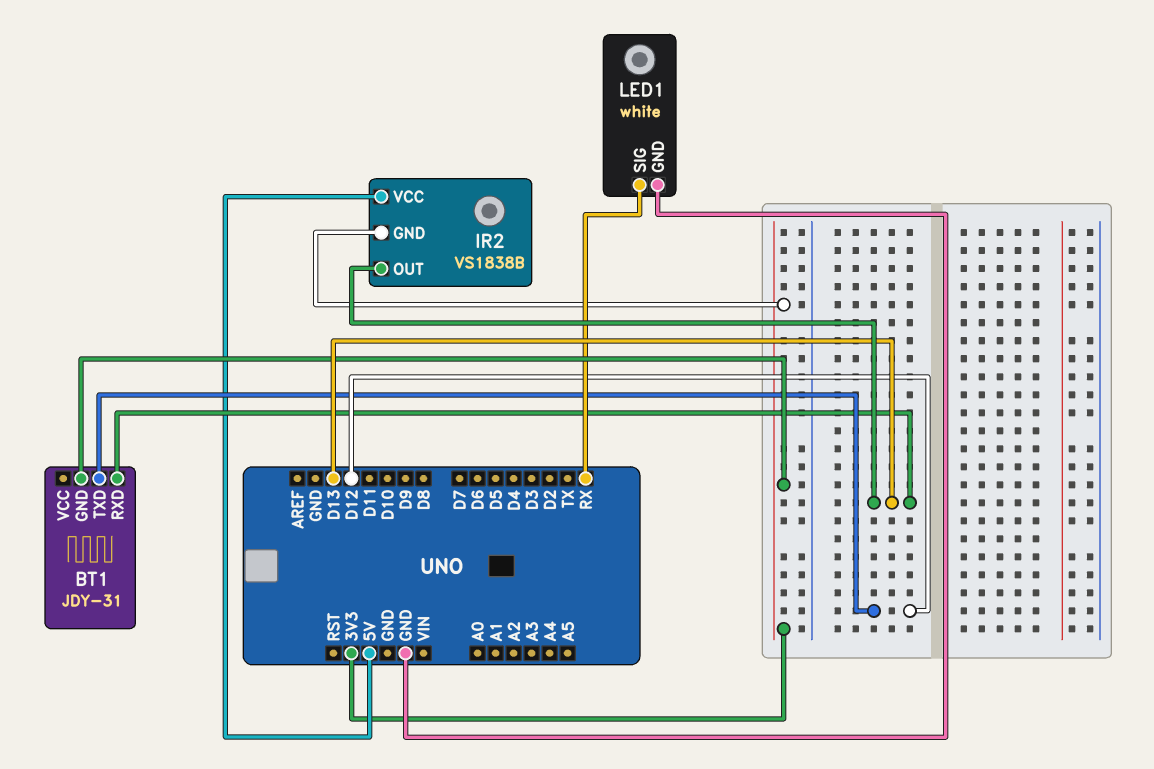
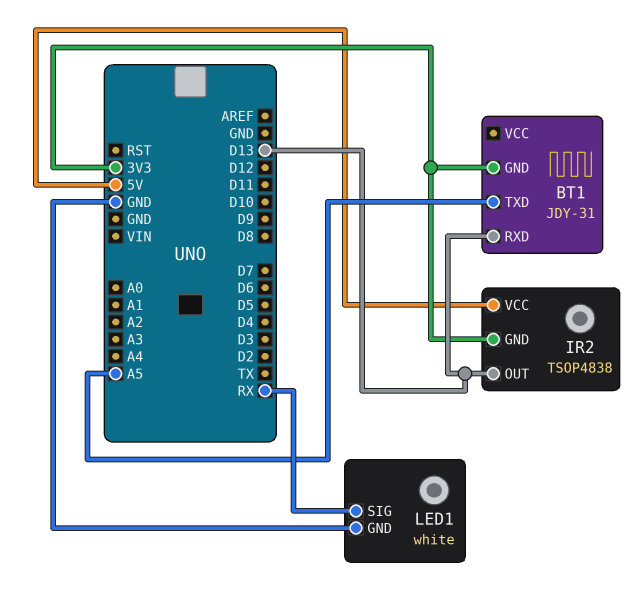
BT1 pin TXD: D12 -> A5
IR2: VS1838B -> TSOP4838

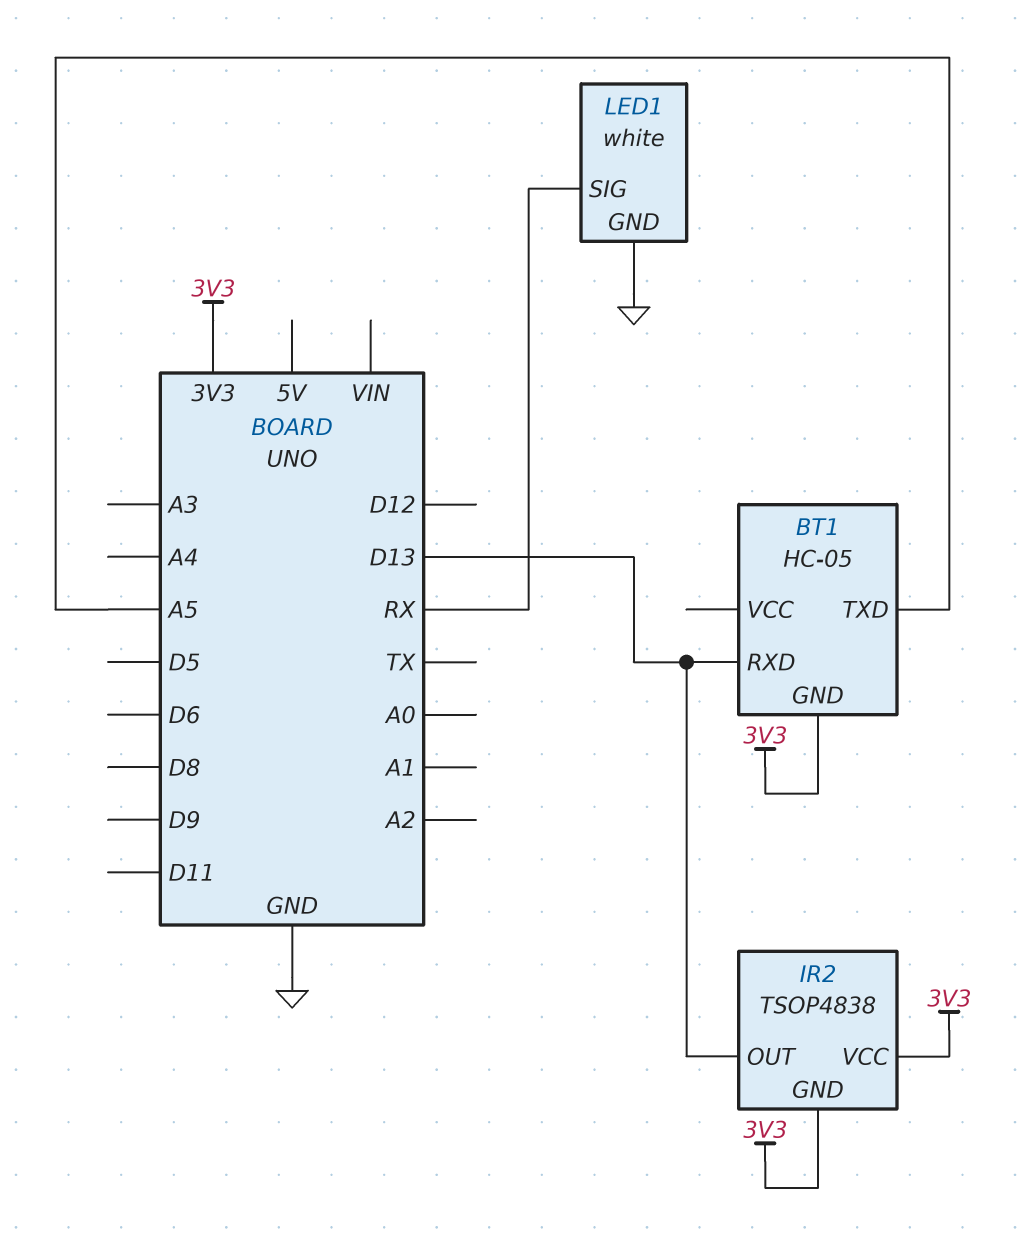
BT1: JDY-31 -> HC-05
IR2 pin VCC: 5V -> 3V3

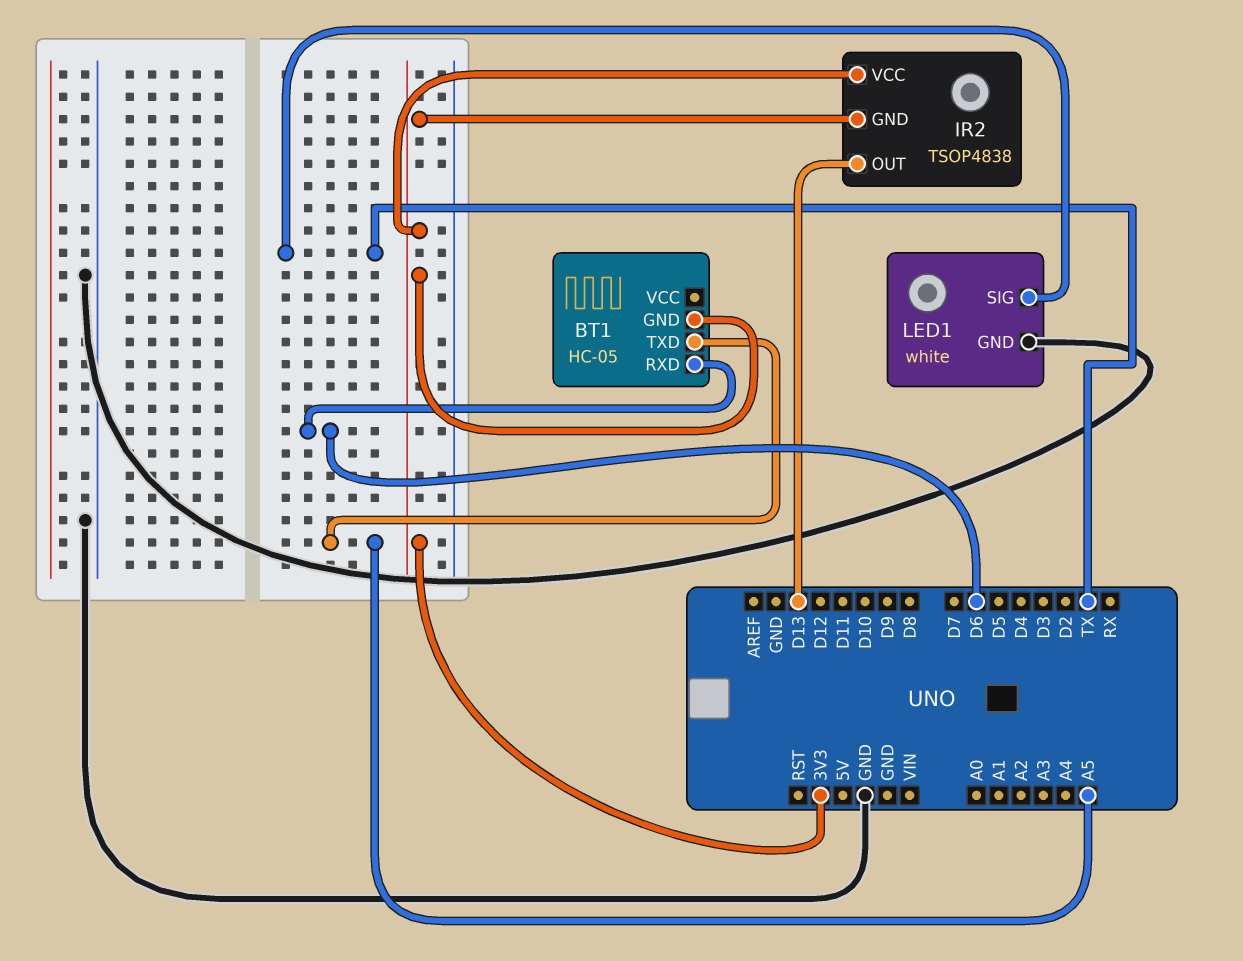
BT1 pin RXD: D13 -> D6
LED1 pin SIG: RX -> TX

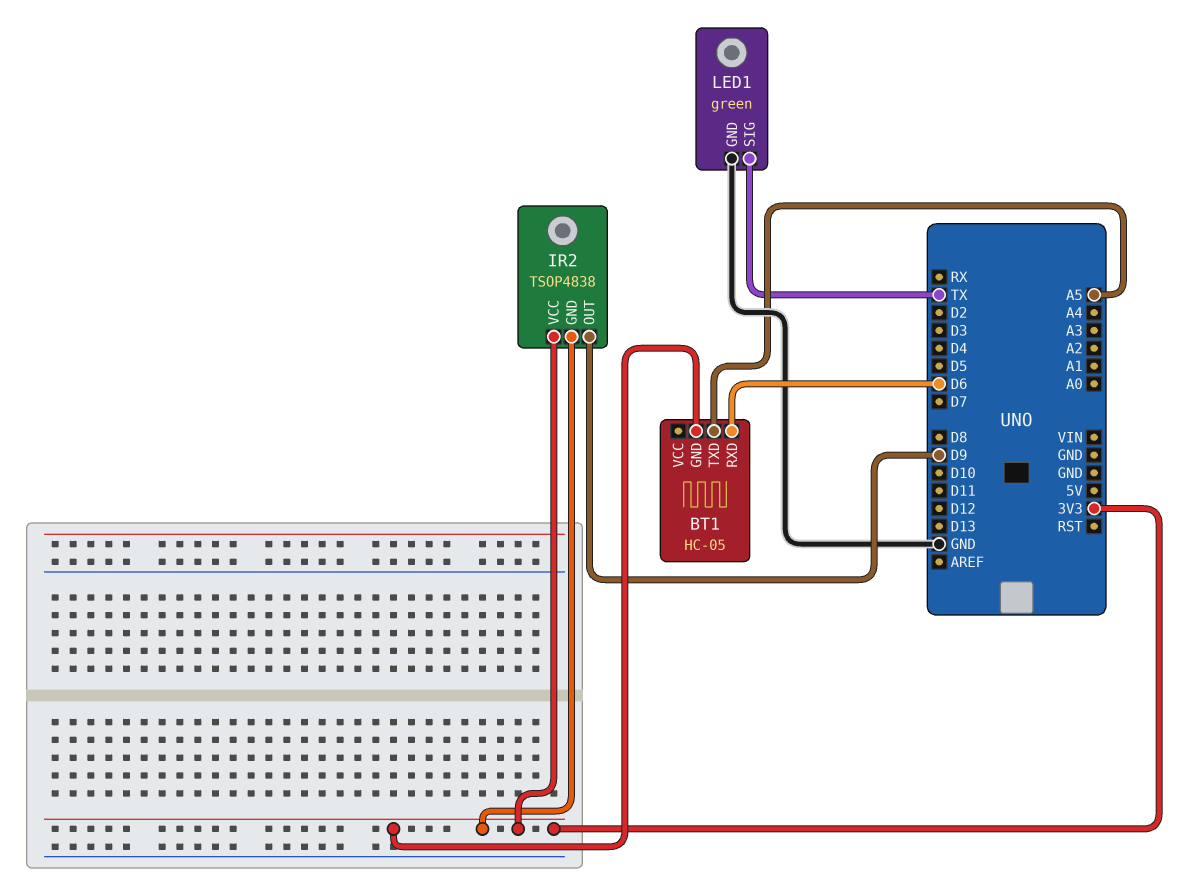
IR2 pin OUT: D13 -> D9
LED1: white -> green

